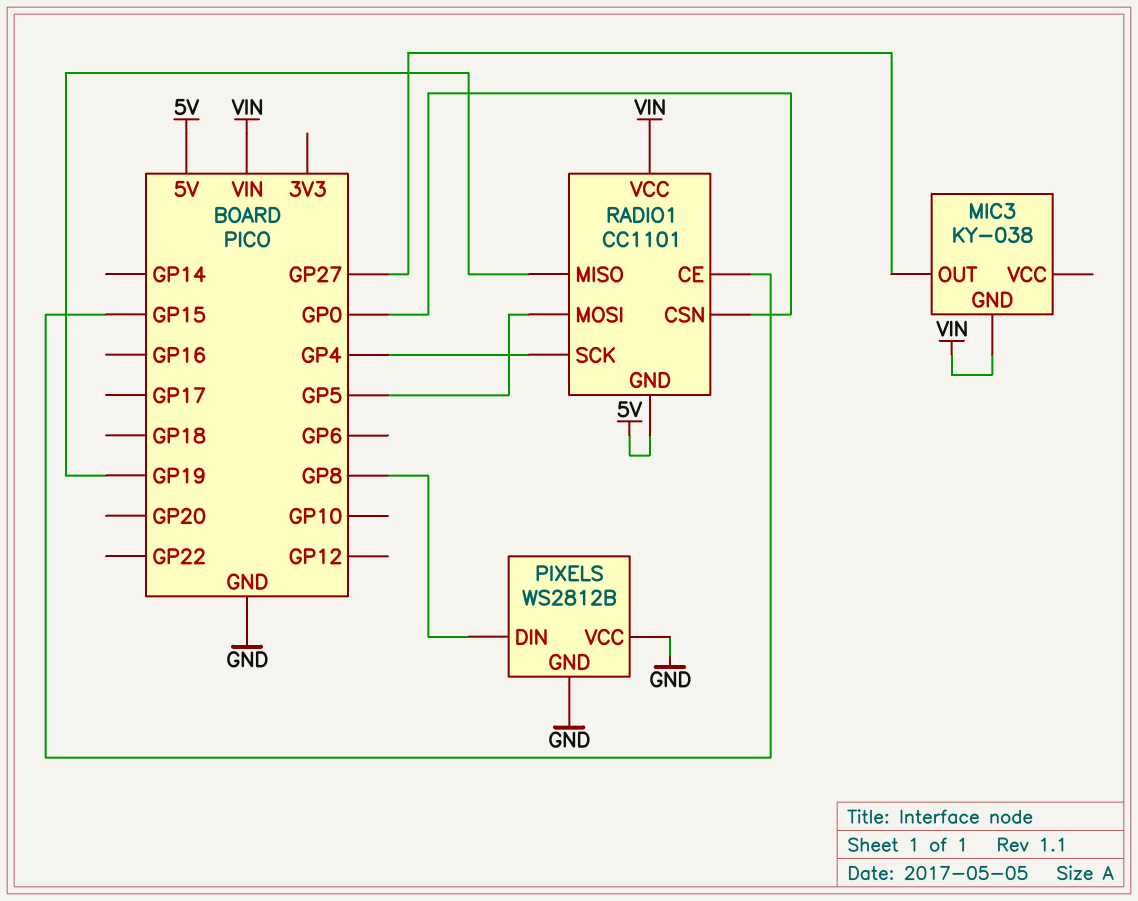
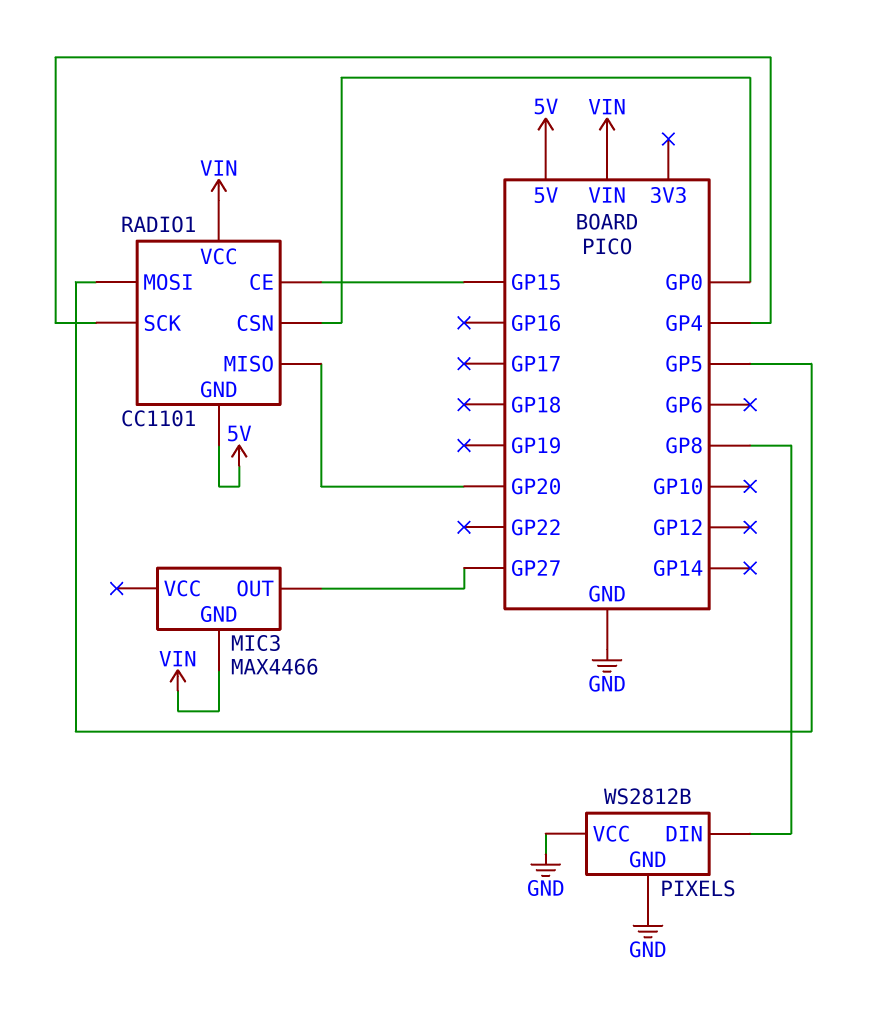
MIC3: KY-038 -> MAX4466
RADIO1 pin MISO: GP19 -> GP20

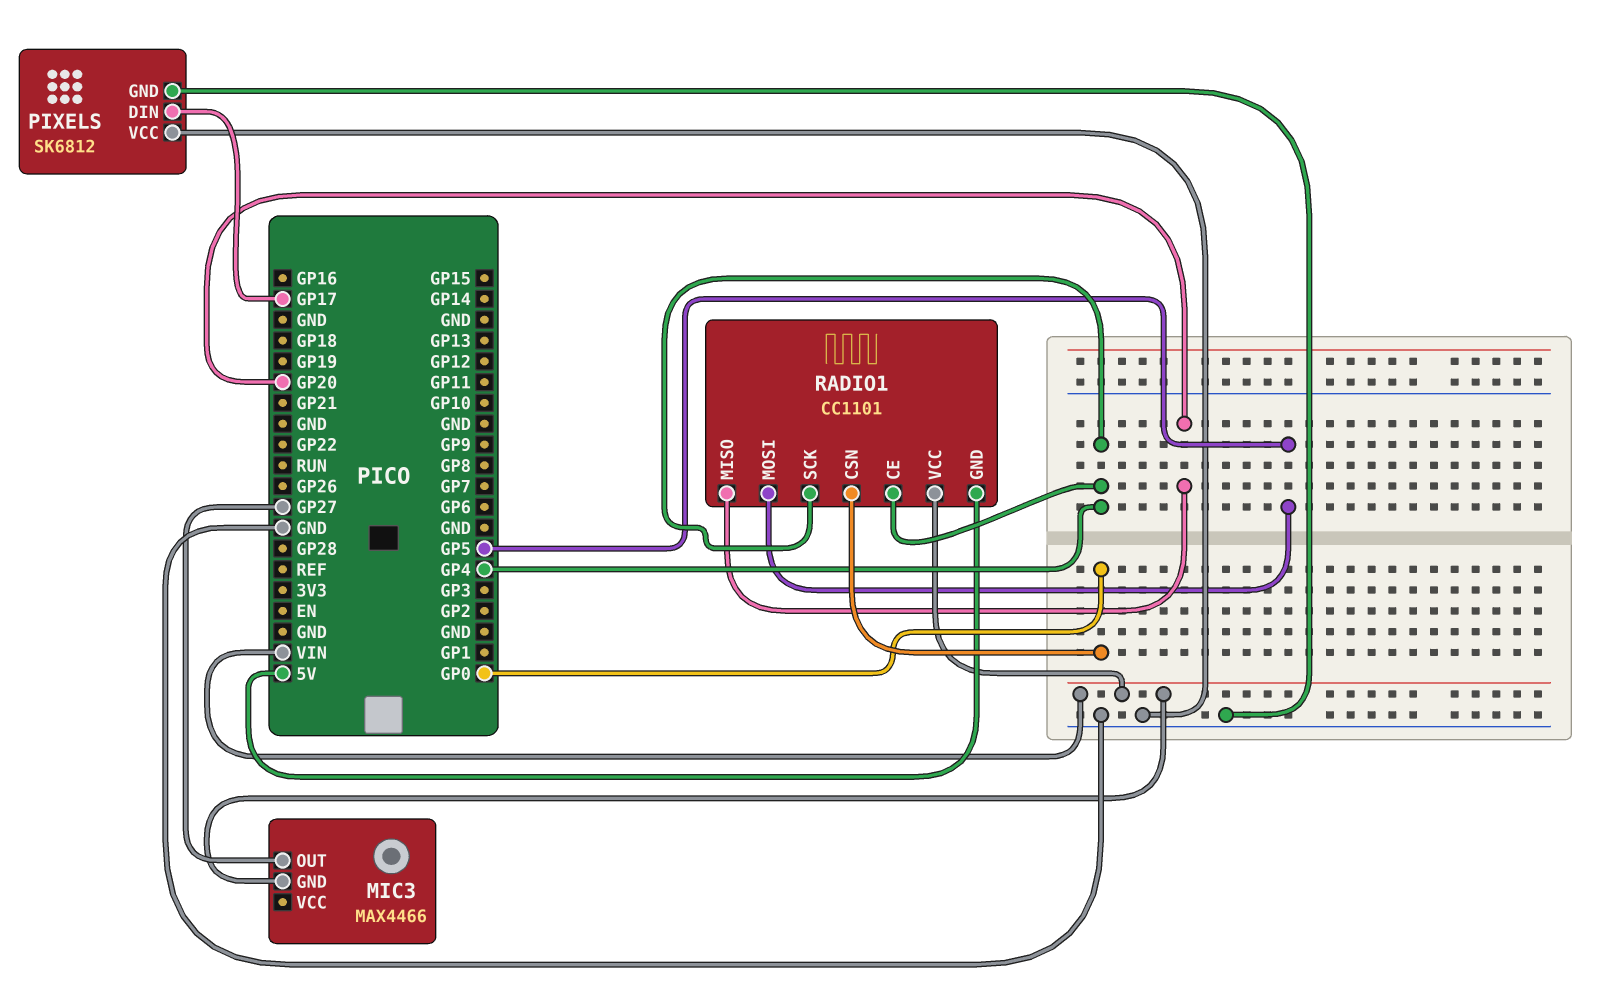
PIXELS: WS2812B -> SK6812
PIXELS pin DIN: GP8 -> GP17
RADIO1 pin CE: GP15 -> GP4

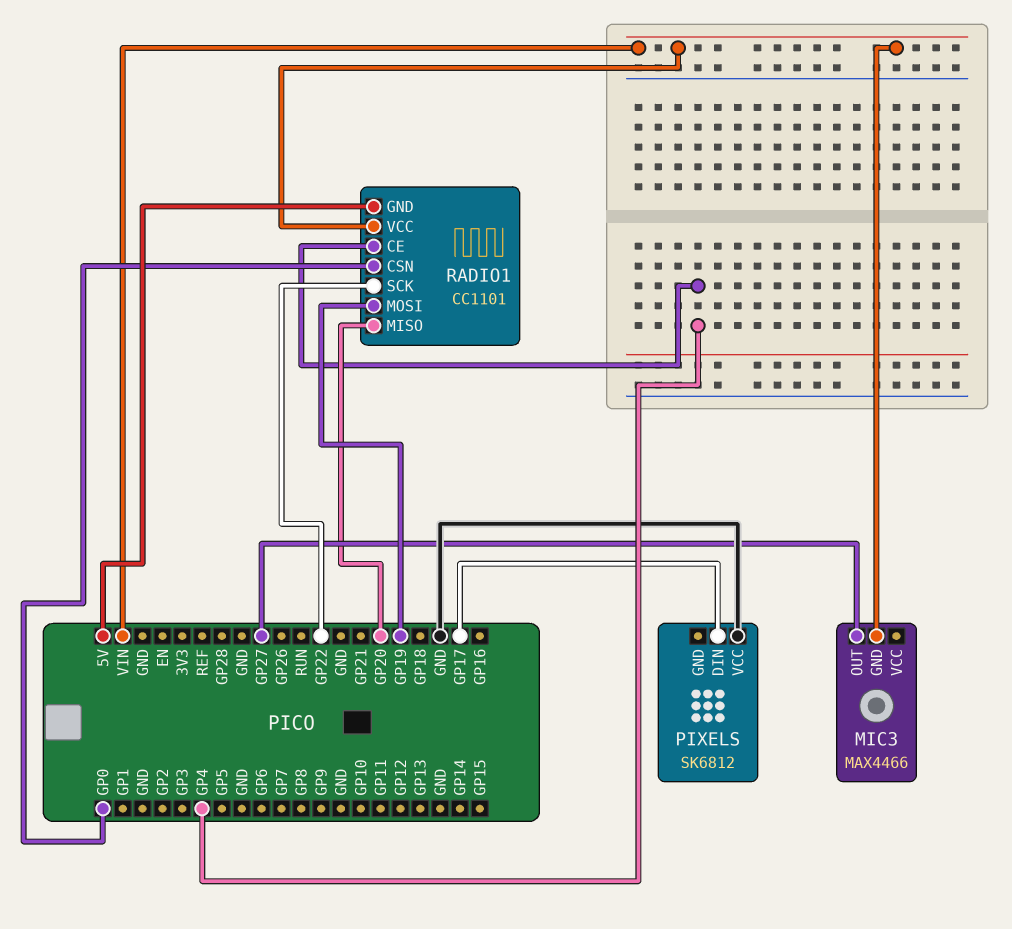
PIXELS pin GND: GND -> none
RADIO1 pin MOSI: GP5 -> GP19
RADIO1 pin SCK: GP4 -> GP22

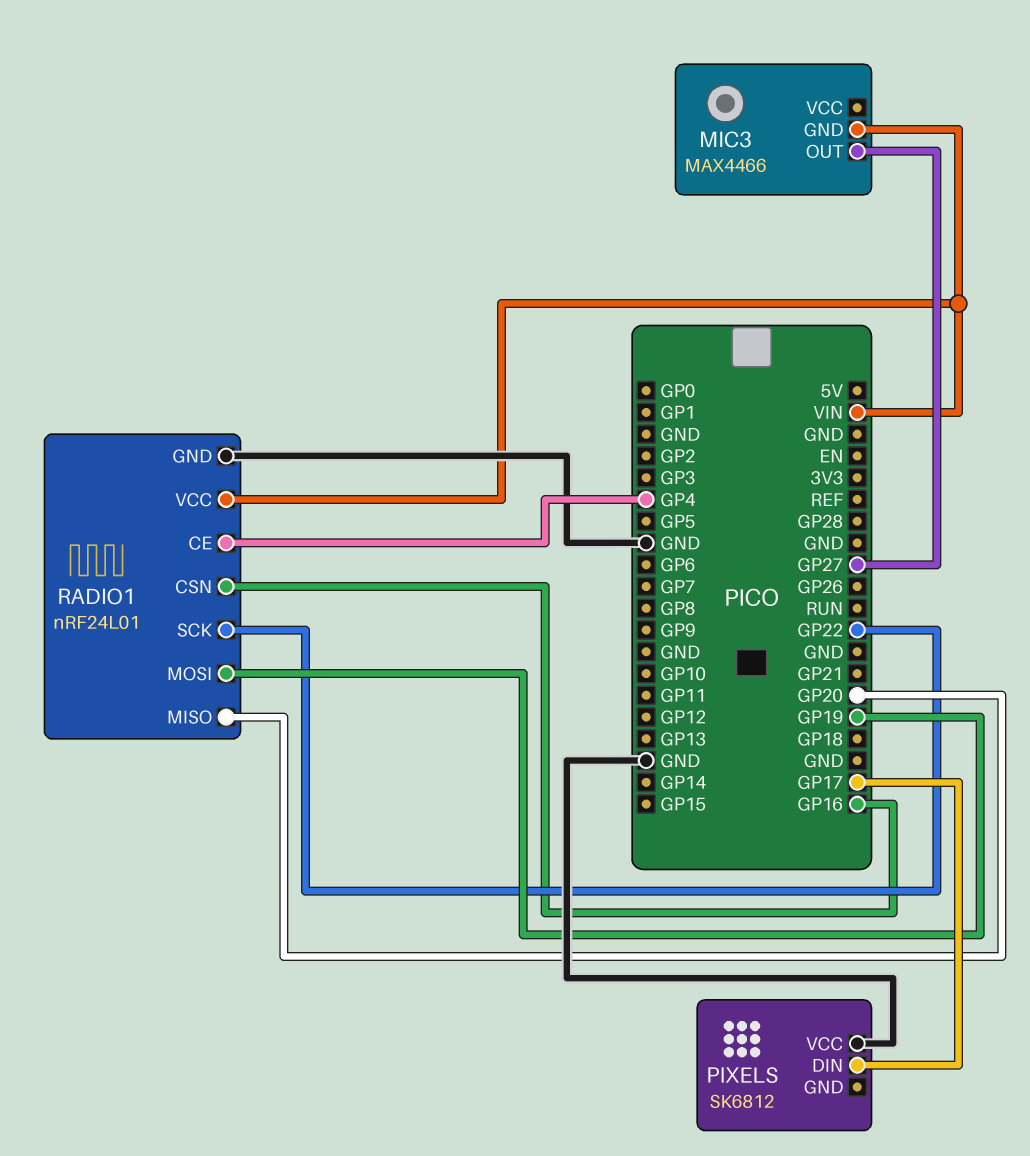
RADIO1: CC1101 -> nRF24L01
RADIO1 pin CSN: GP0 -> GP16
RADIO1 pin GND: 5V -> GND

